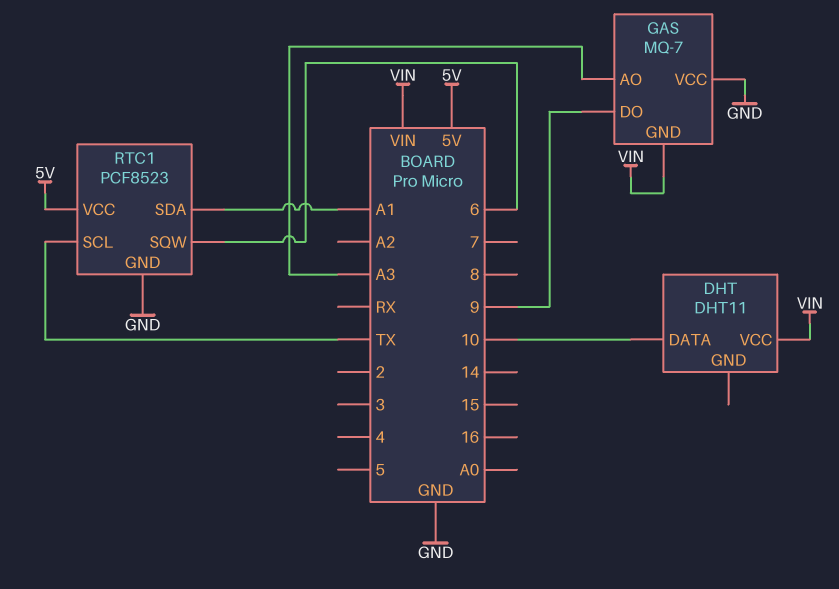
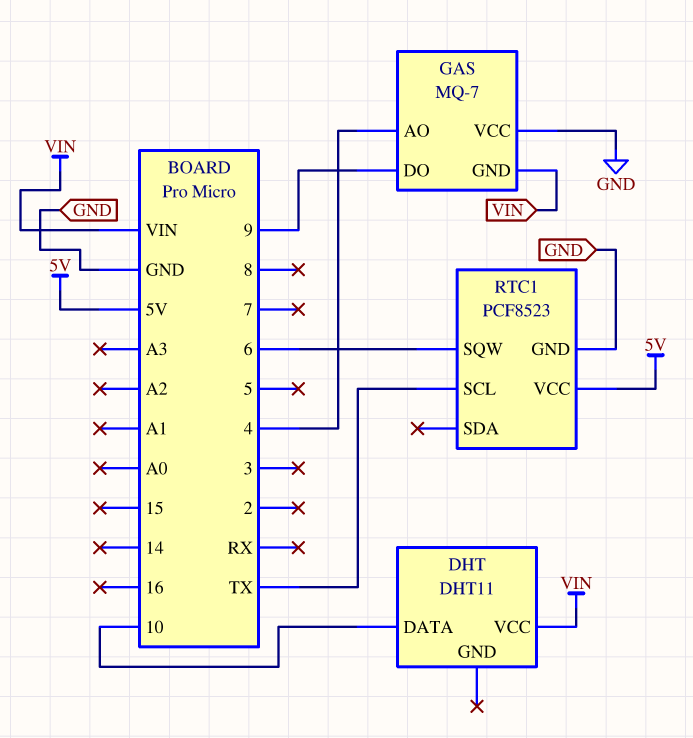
GAS pin AO: A3 -> 4
RTC1 pin SDA: A1 -> none

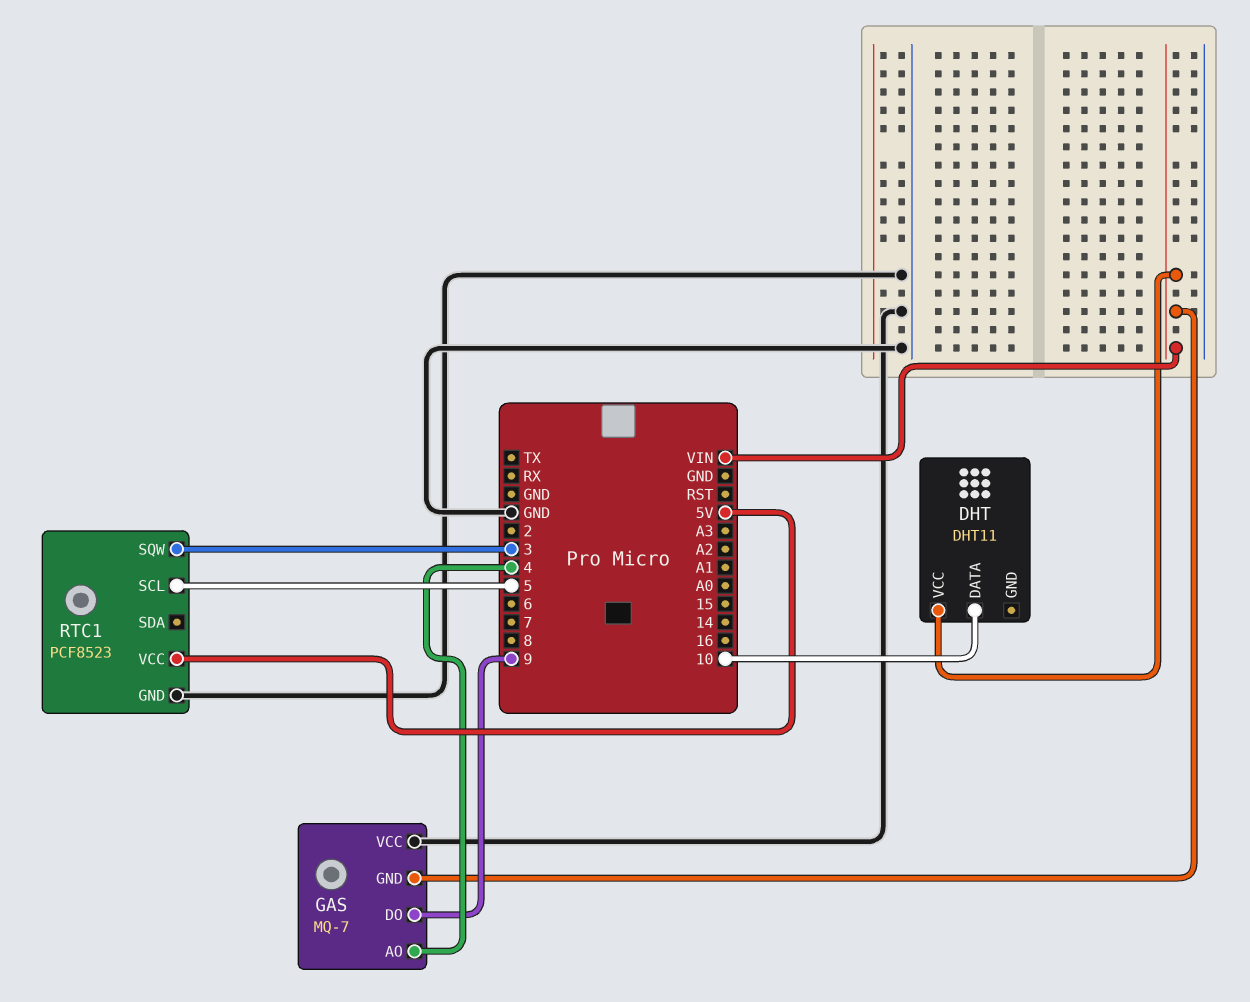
RTC1 pin SCL: TX -> 5
RTC1 pin SQW: 6 -> 3

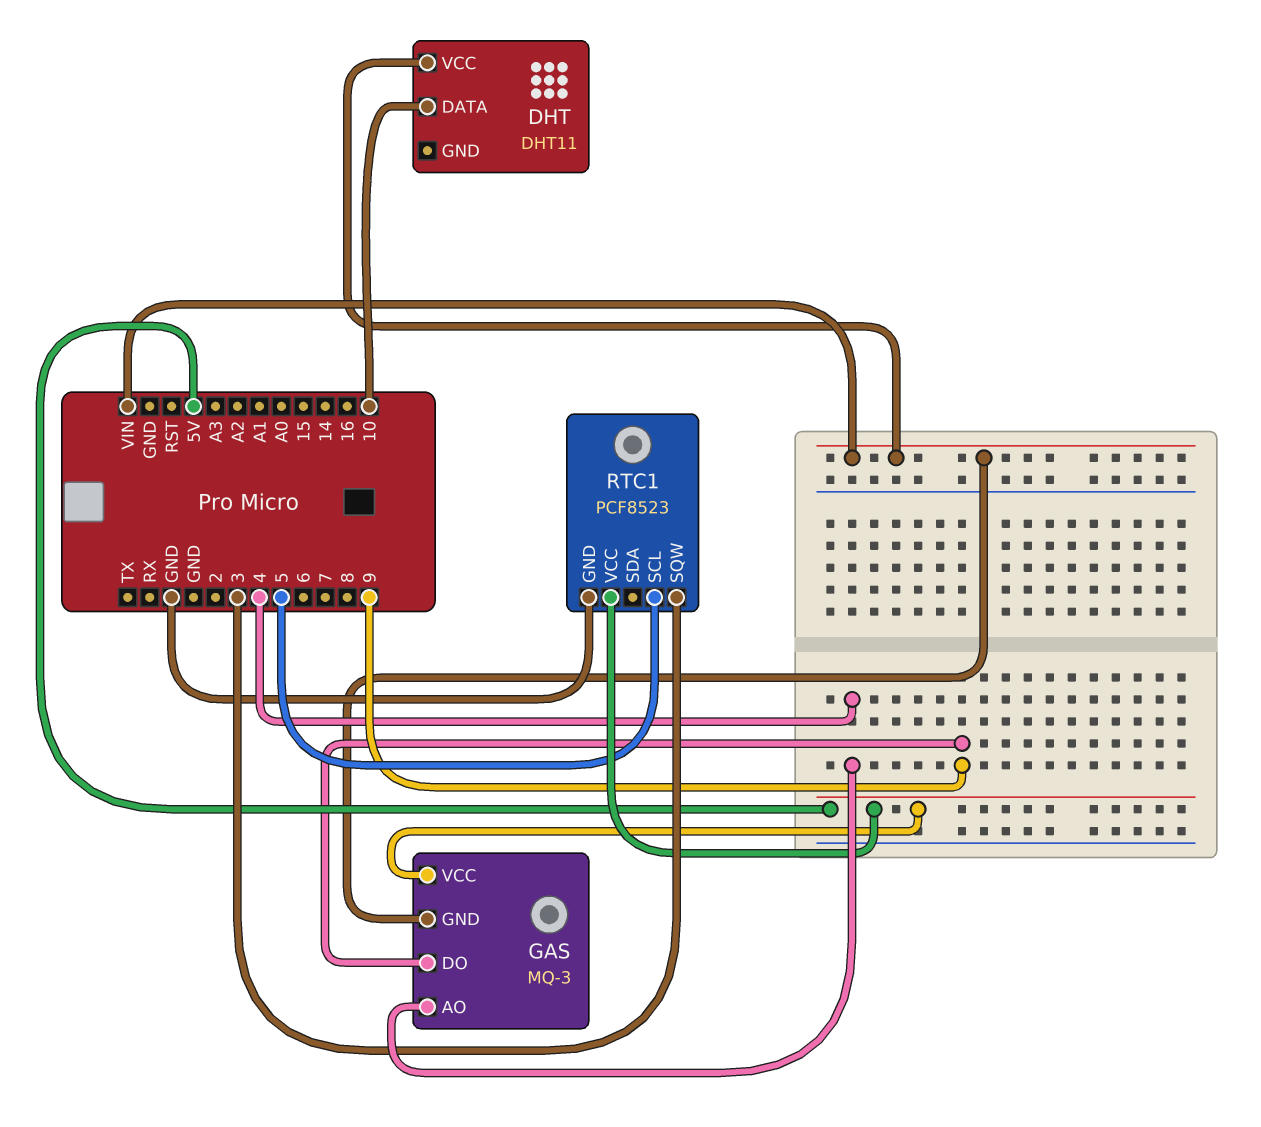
GAS: MQ-7 -> MQ-3
GAS pin VCC: GND -> 5V

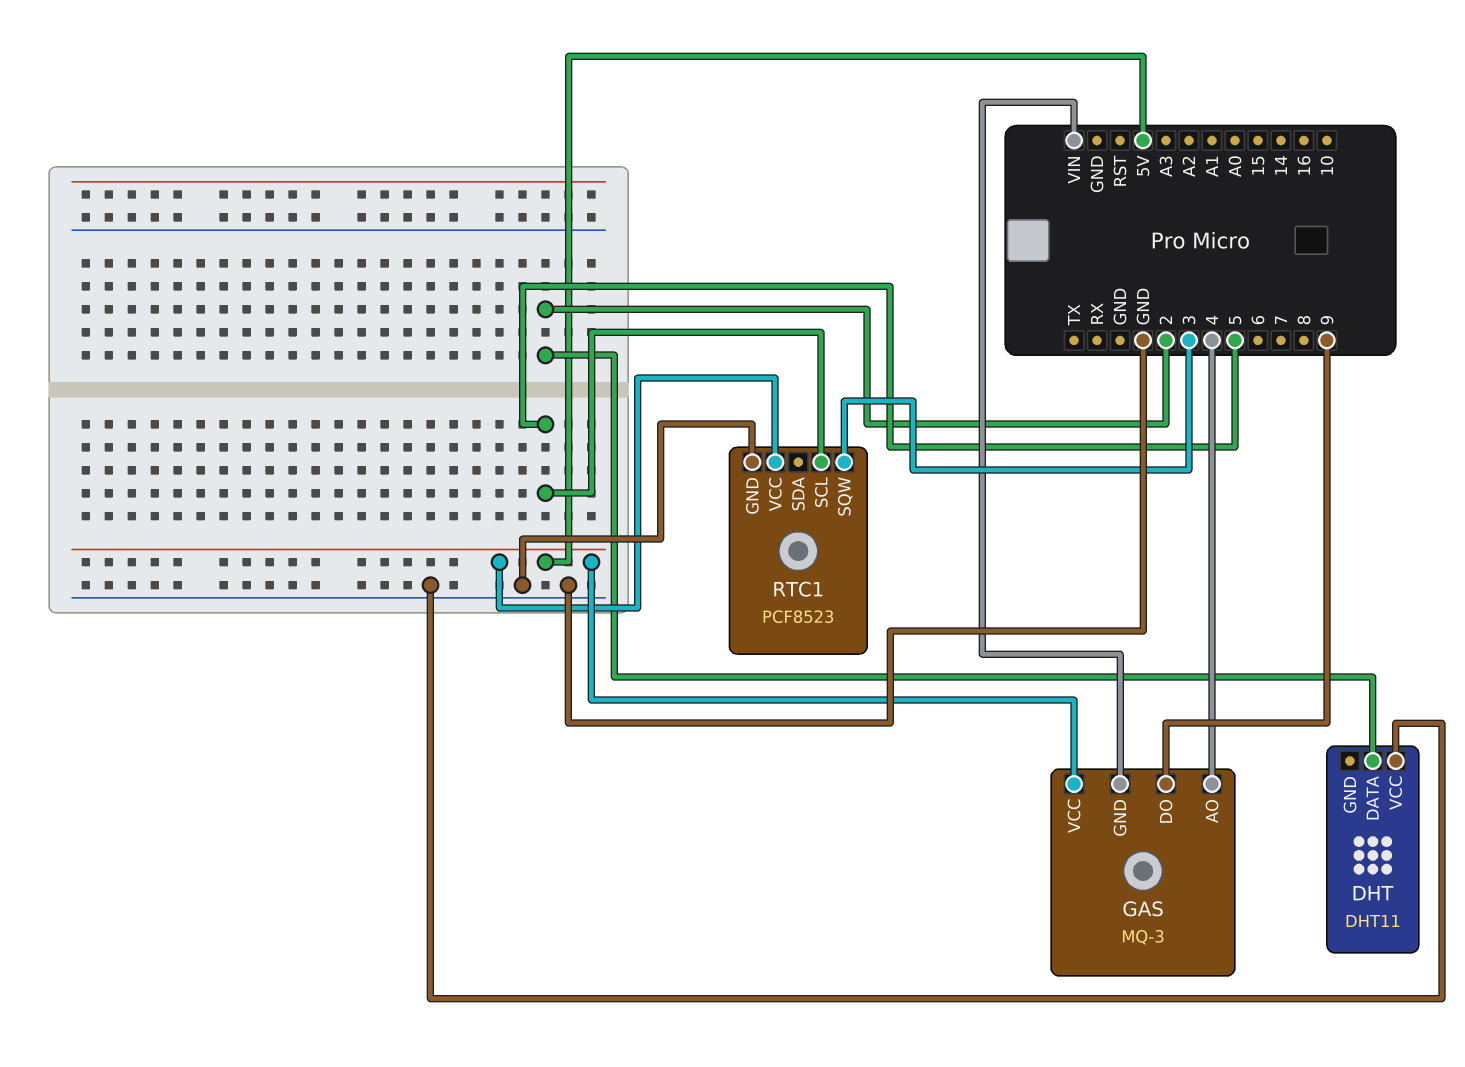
DHT pin DATA: 10 -> 2
DHT pin VCC: VIN -> GND

